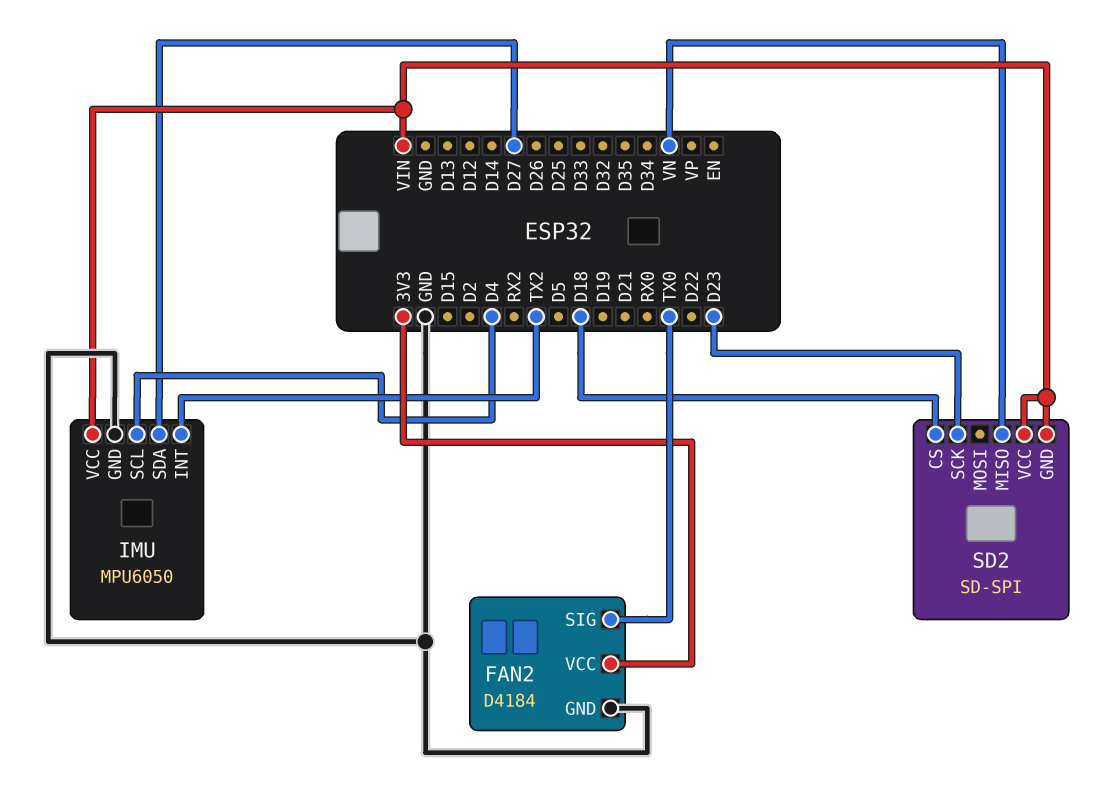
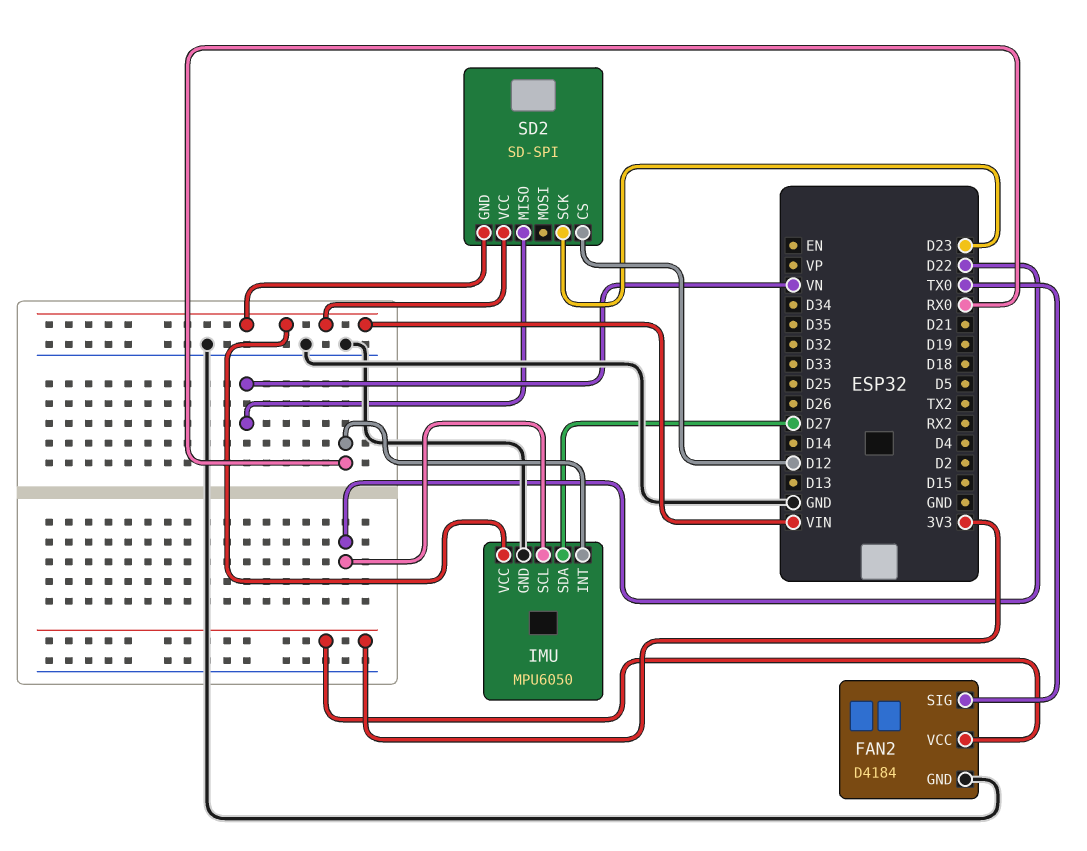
IMU pin INT: TX2 -> RX0
IMU pin SCL: D4 -> D22
SD2 pin CS: D18 -> D12

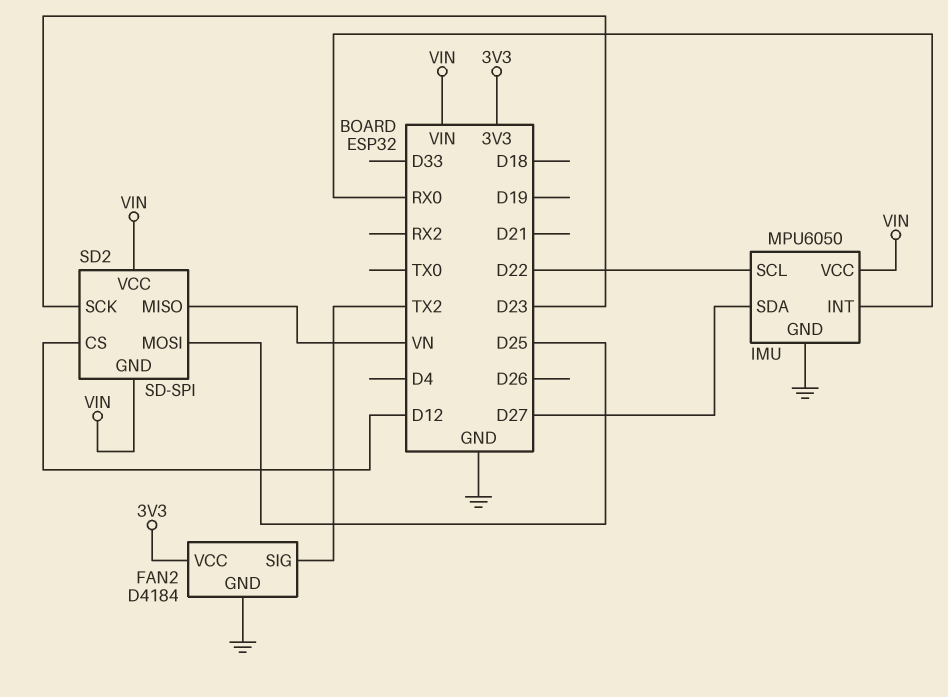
FAN2 pin SIG: TX0 -> TX2
SD2 pin MOSI: none -> D25

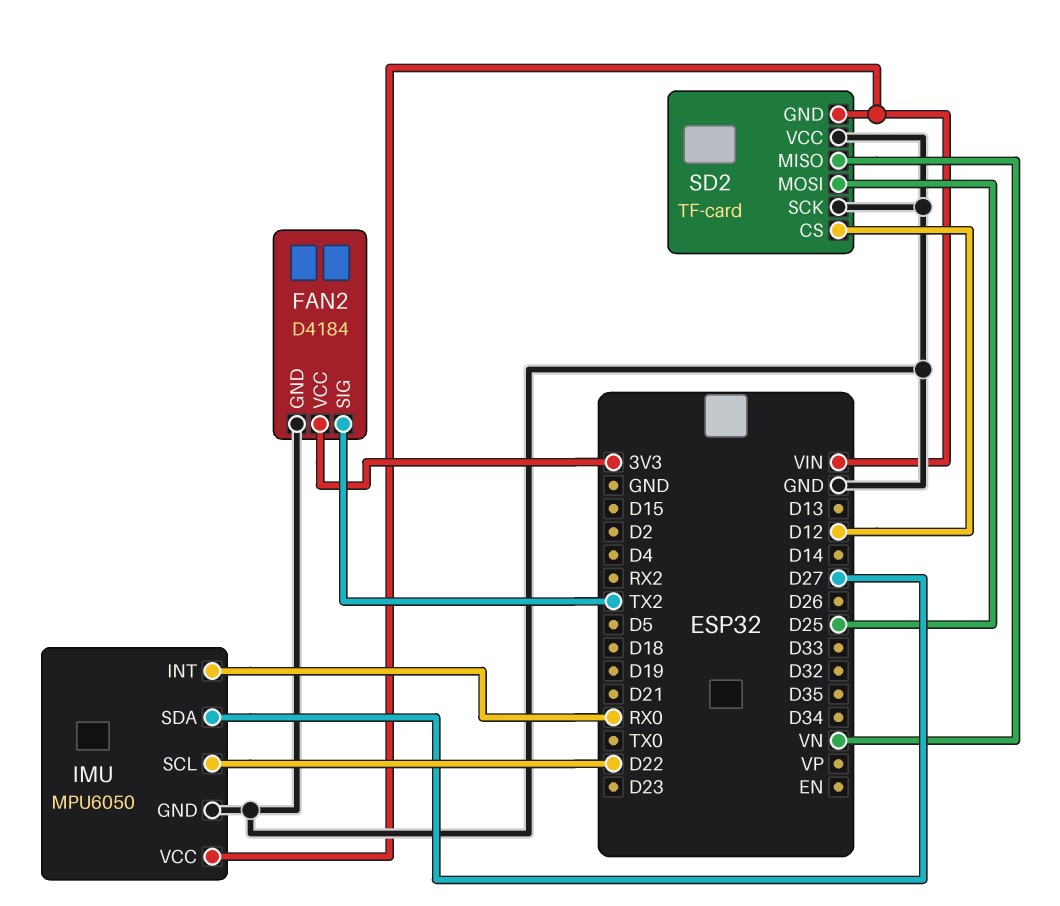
SD2: SD-SPI -> TF-card
SD2 pin SCK: D23 -> GND
SD2 pin VCC: VIN -> GND

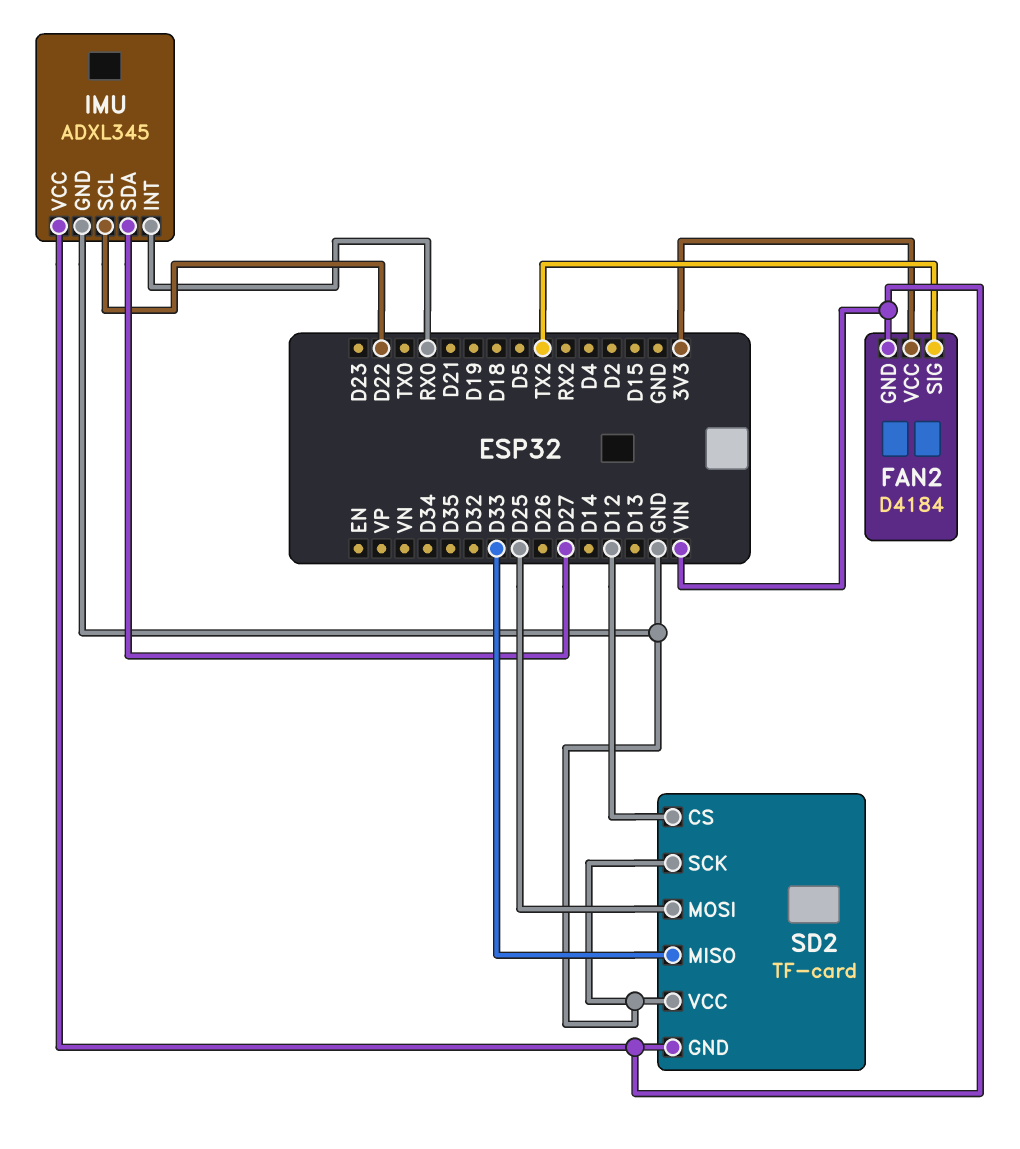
FAN2 pin GND: GND -> VIN
IMU: MPU6050 -> ADXL345
SD2 pin MISO: VN -> D33

